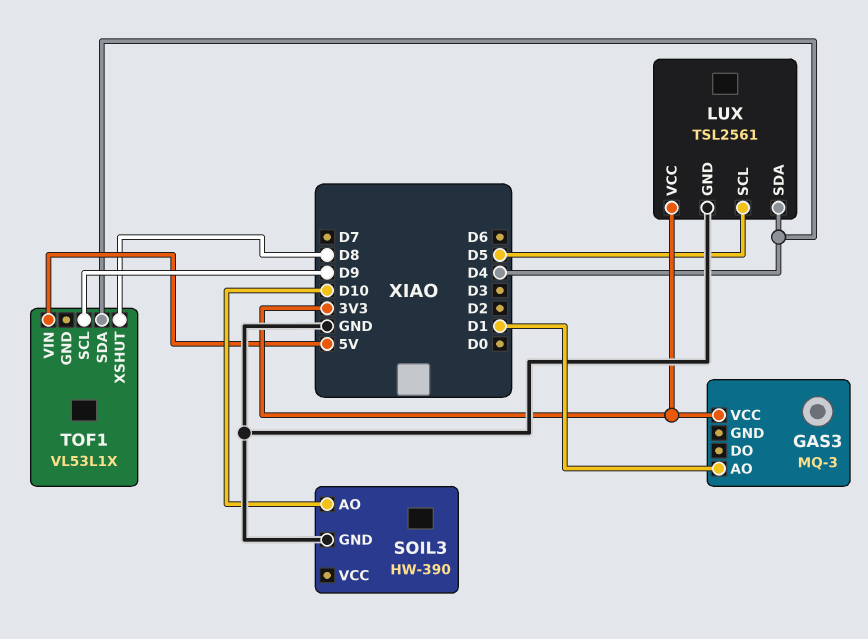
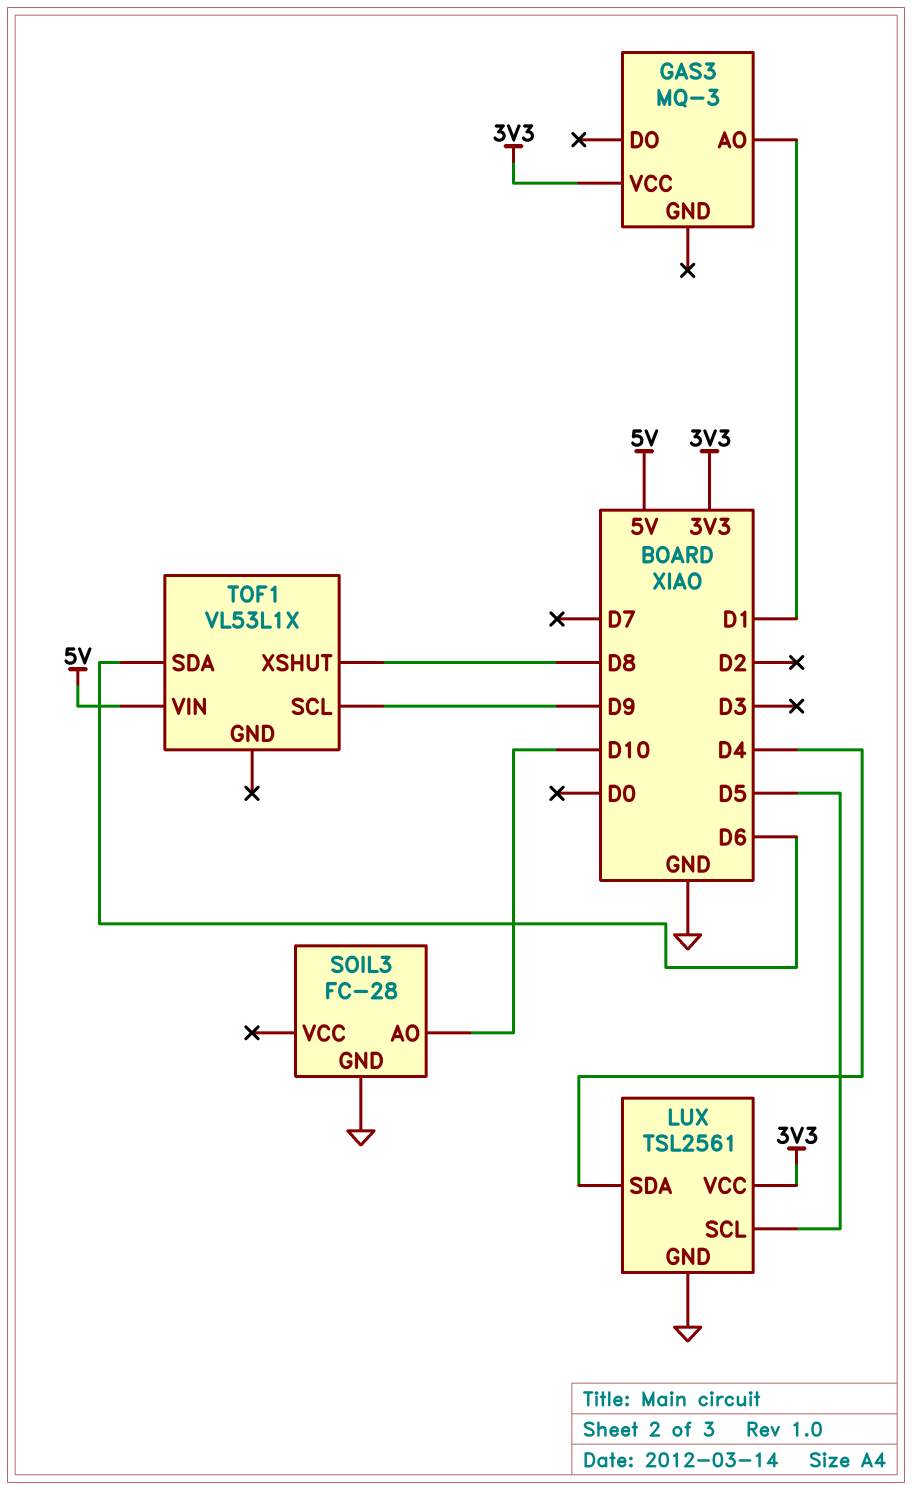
SOIL3: HW-390 -> FC-28
TOF1 pin SDA: D4 -> D6

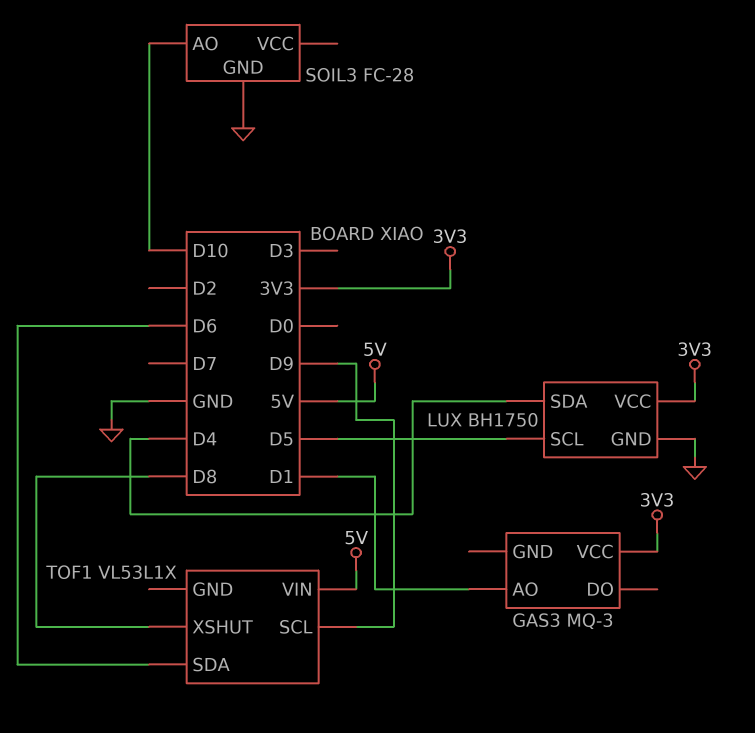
LUX: TSL2561 -> BH1750

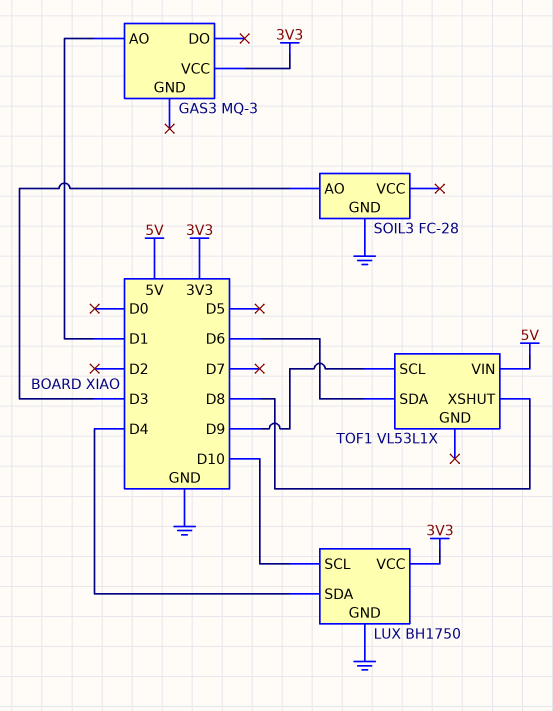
LUX pin SCL: D5 -> D10
SOIL3 pin AO: D10 -> D3

